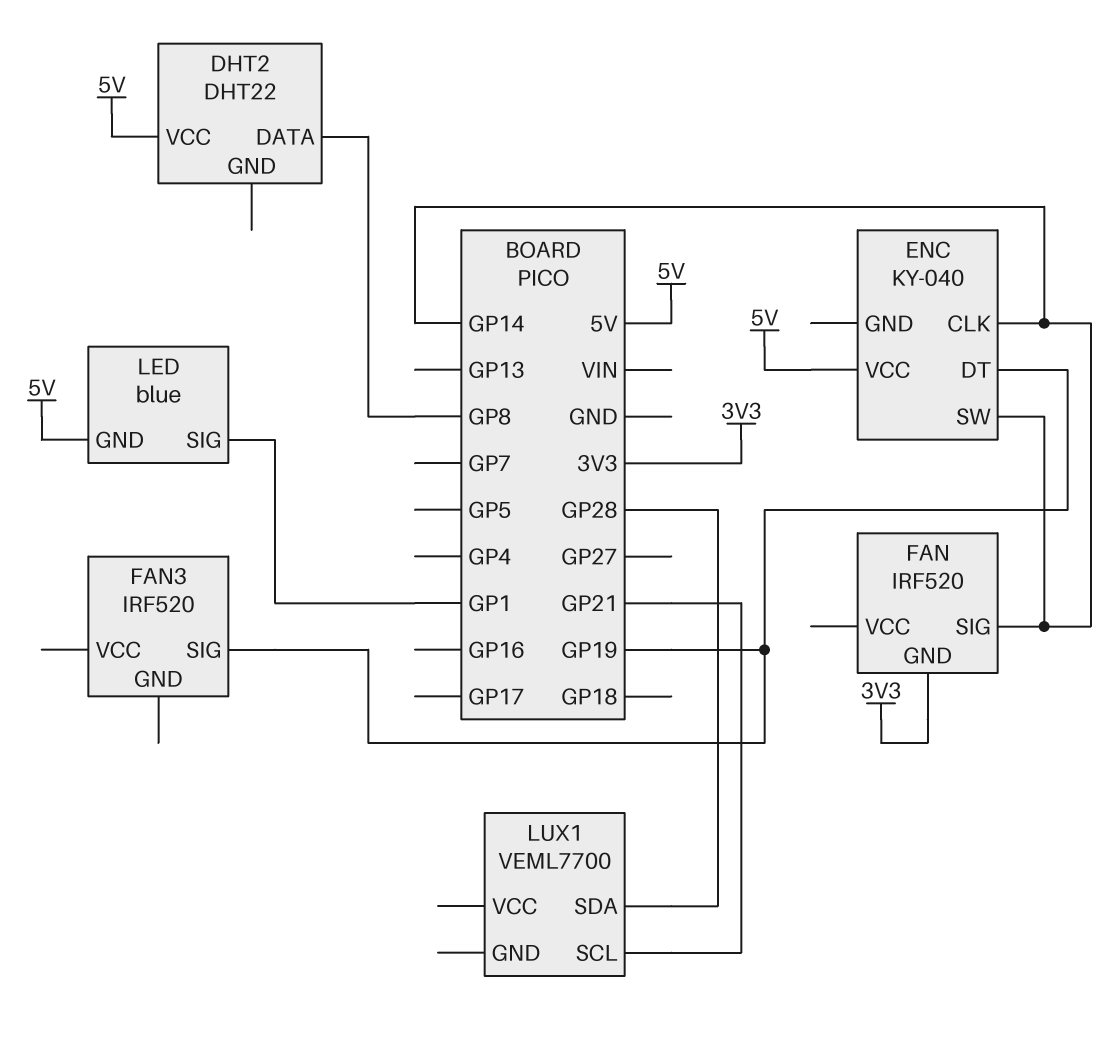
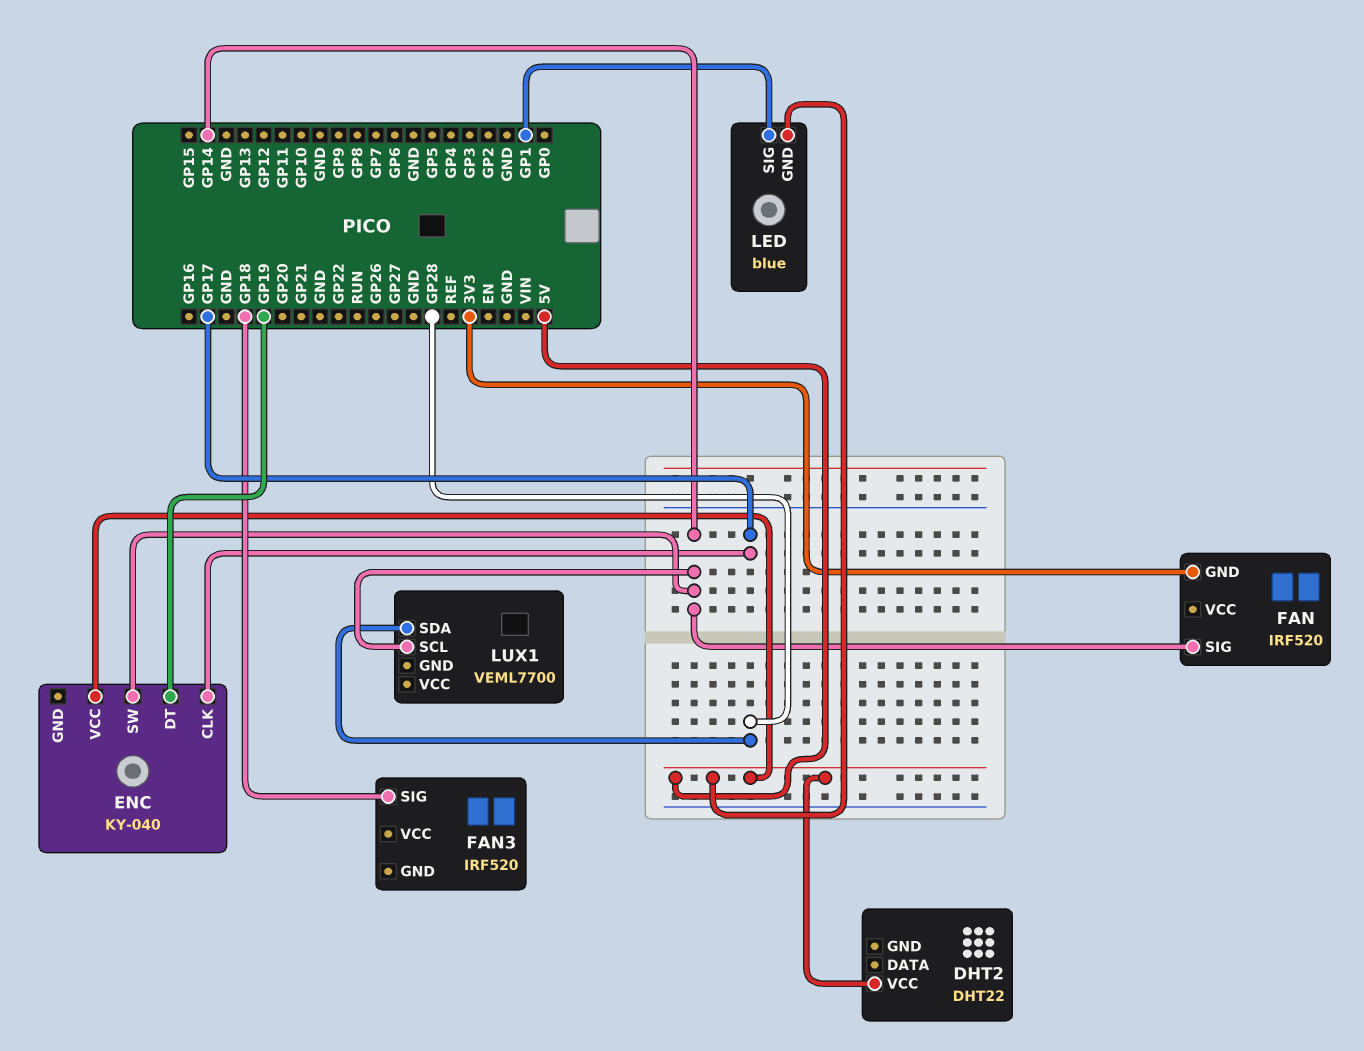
DHT2 pin DATA: GP8 -> none
ENC pin CLK: GP14 -> GP17
FAN3 pin SIG: GP19 -> GP18
LUX1 pin SCL: GP21 -> GP14

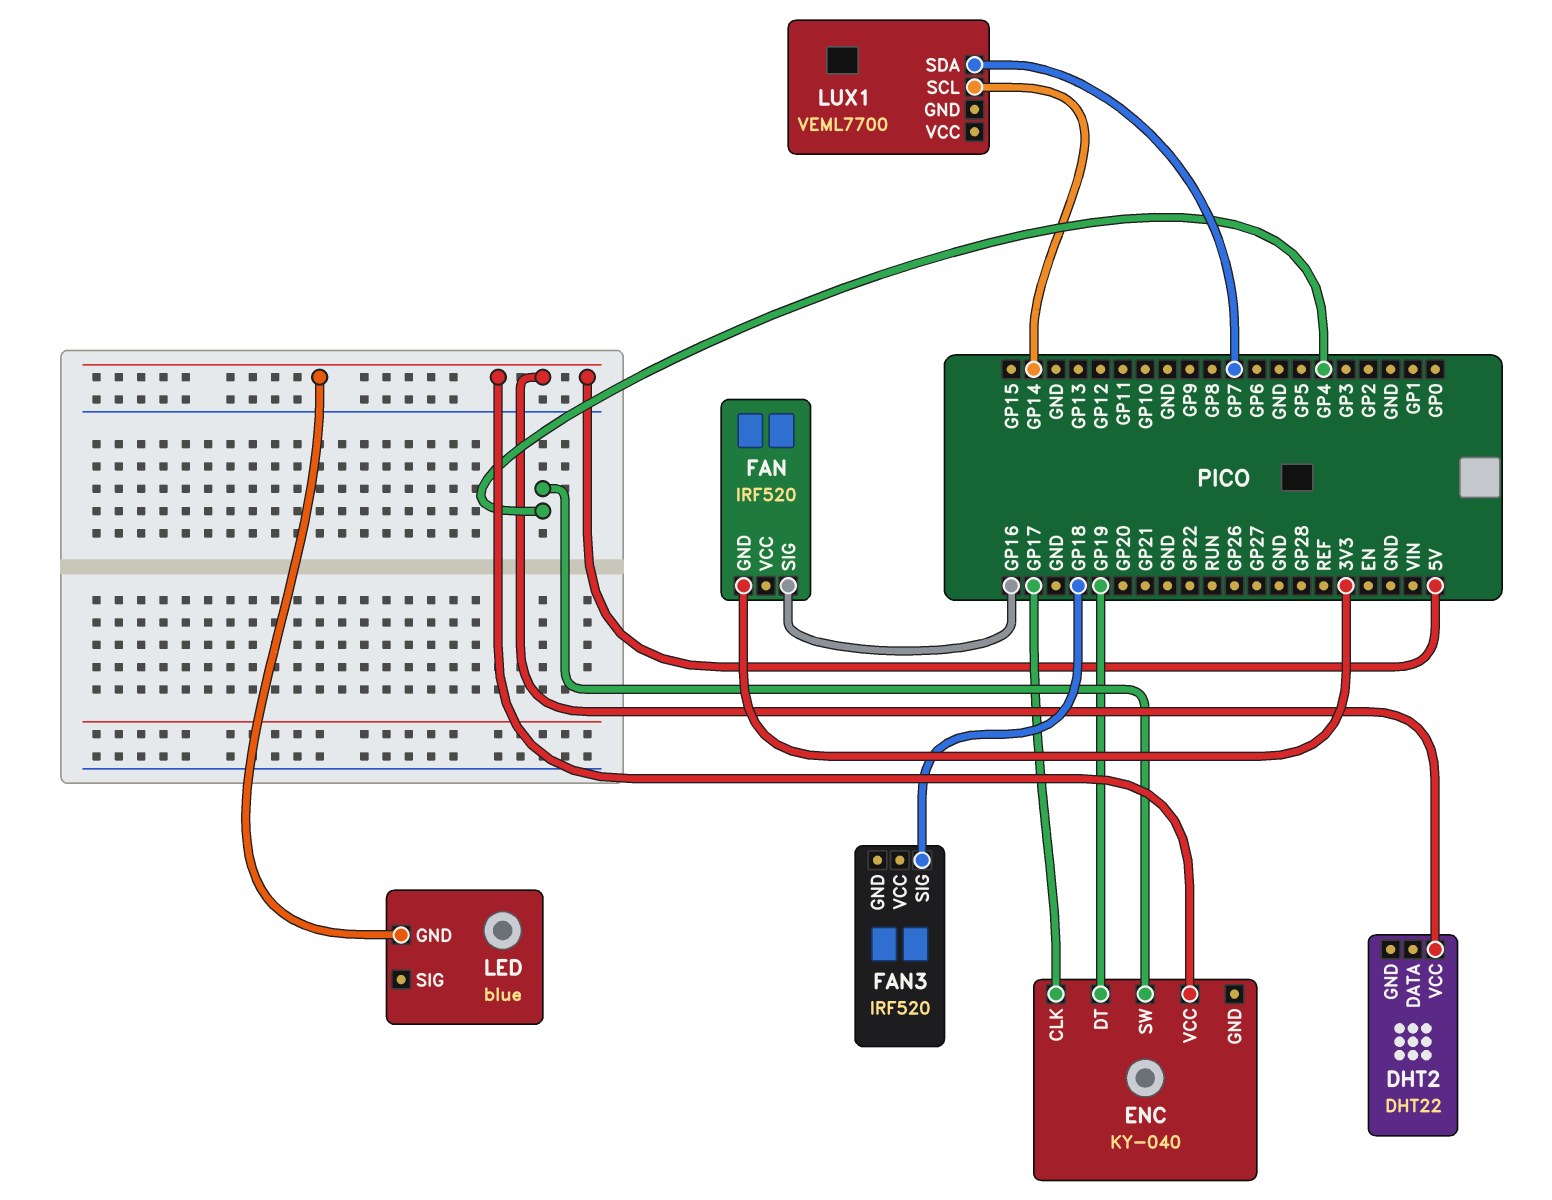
ENC pin SW: GP14 -> GP4
FAN pin SIG: GP14 -> GP16
LED pin SIG: GP1 -> none
LUX1 pin SDA: GP28 -> GP7

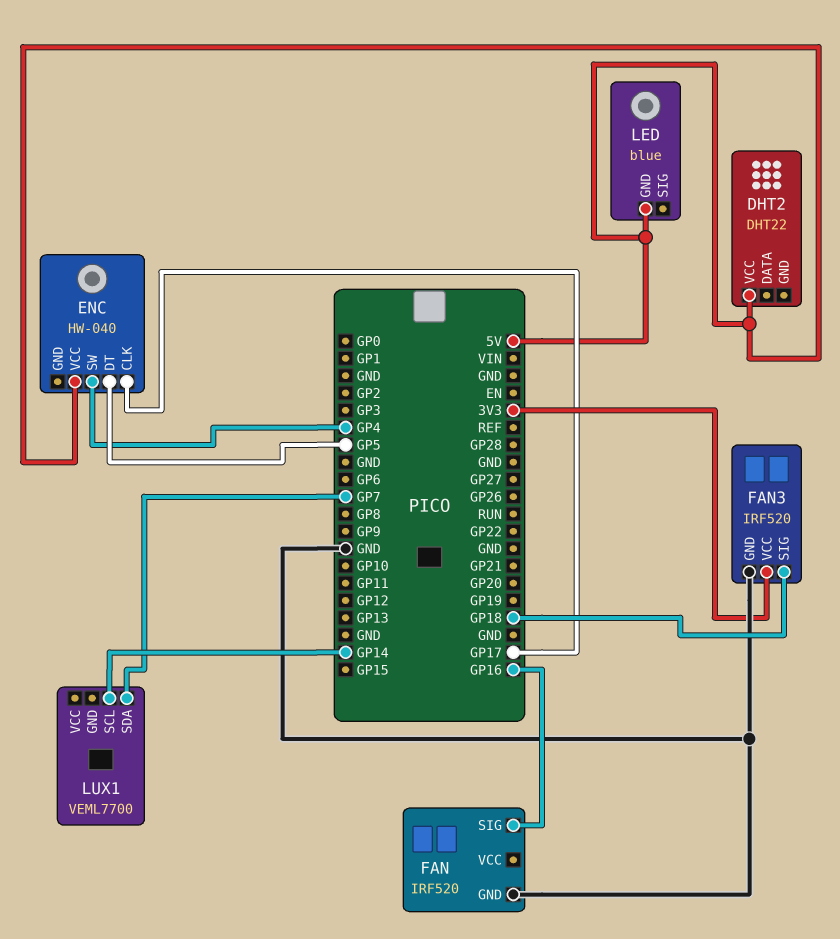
ENC: KY-040 -> HW-040
ENC pin DT: GP19 -> GP5
FAN pin GND: 3V3 -> GND
FAN3 pin GND: none -> GND
FAN3 pin VCC: none -> 3V3

